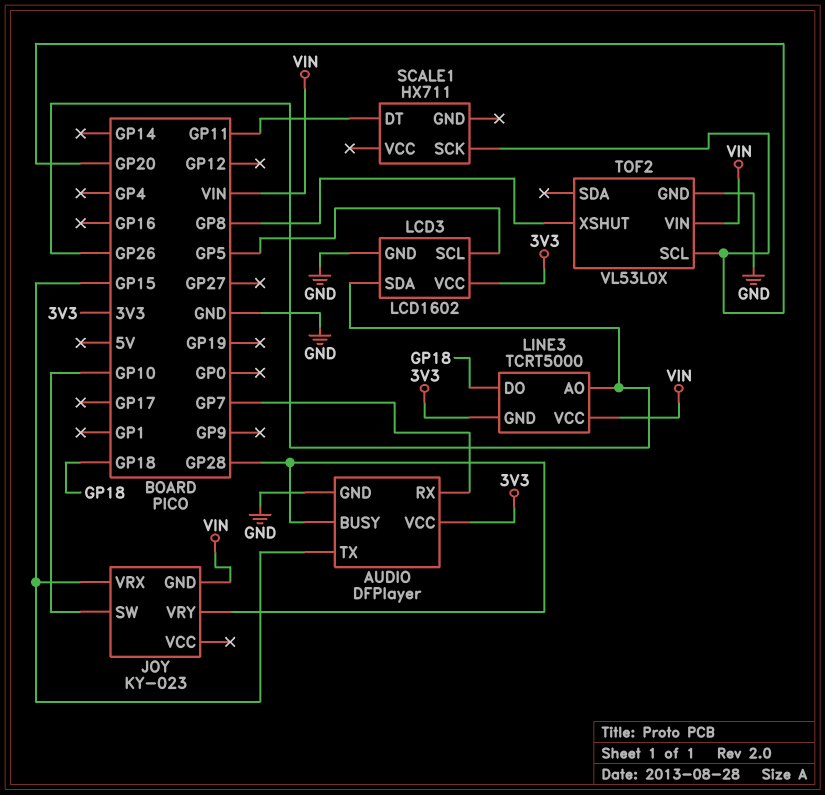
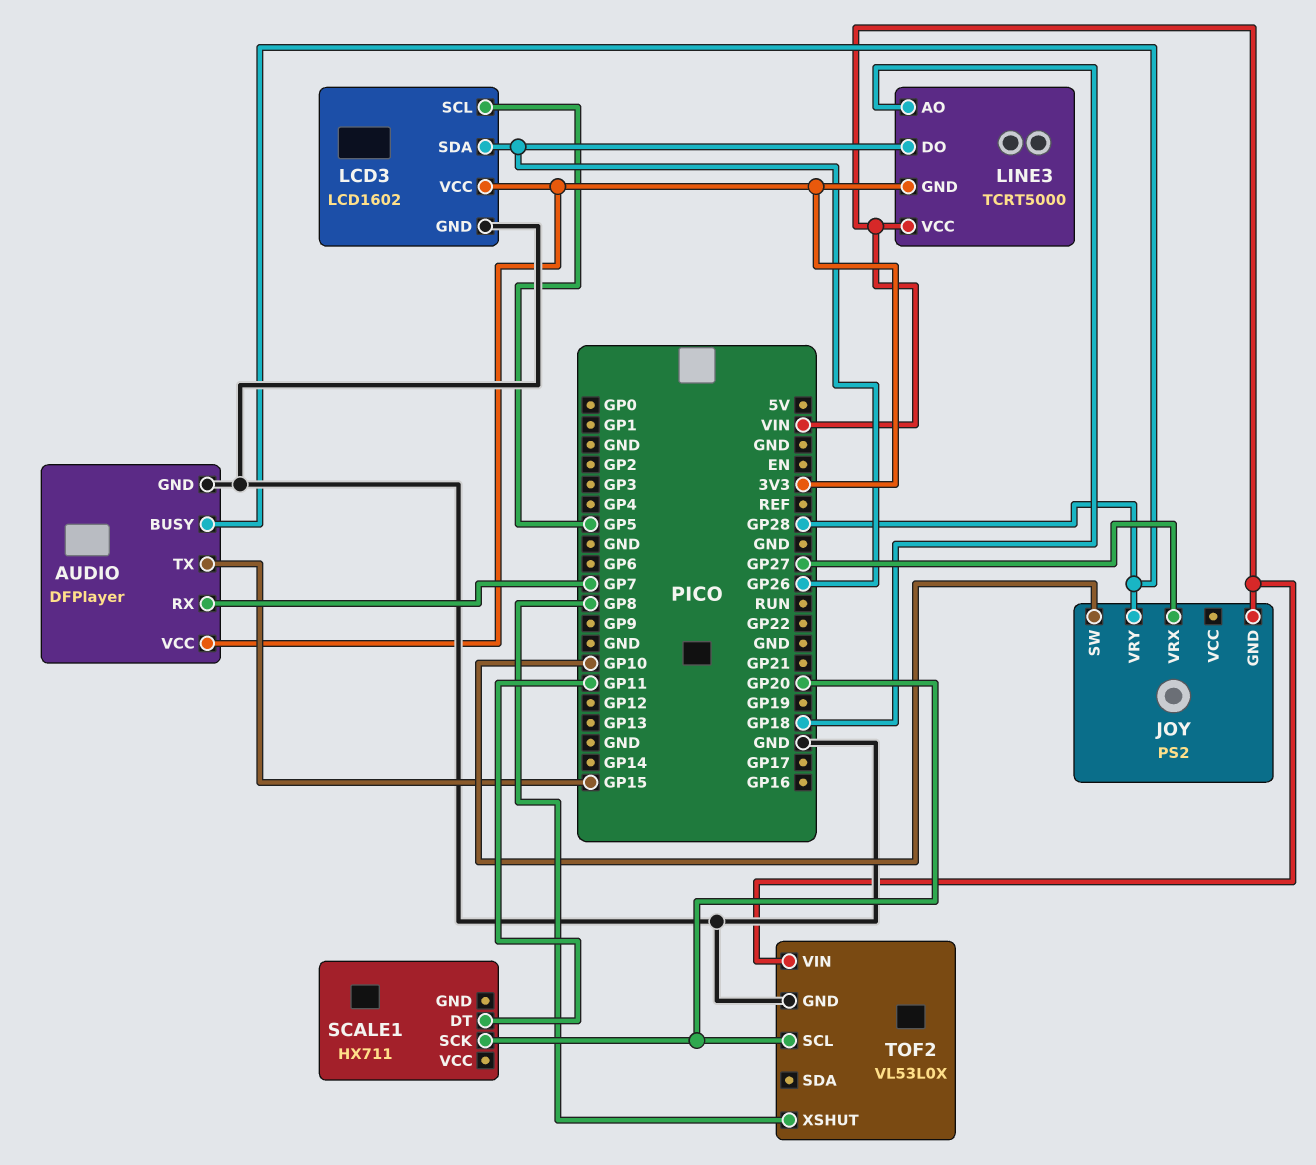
JOY: KY-023 -> PS2
JOY pin VRX: GP15 -> GP27
LINE3 pin AO: GP26 -> GP18
LINE3 pin DO: GP18 -> GP26

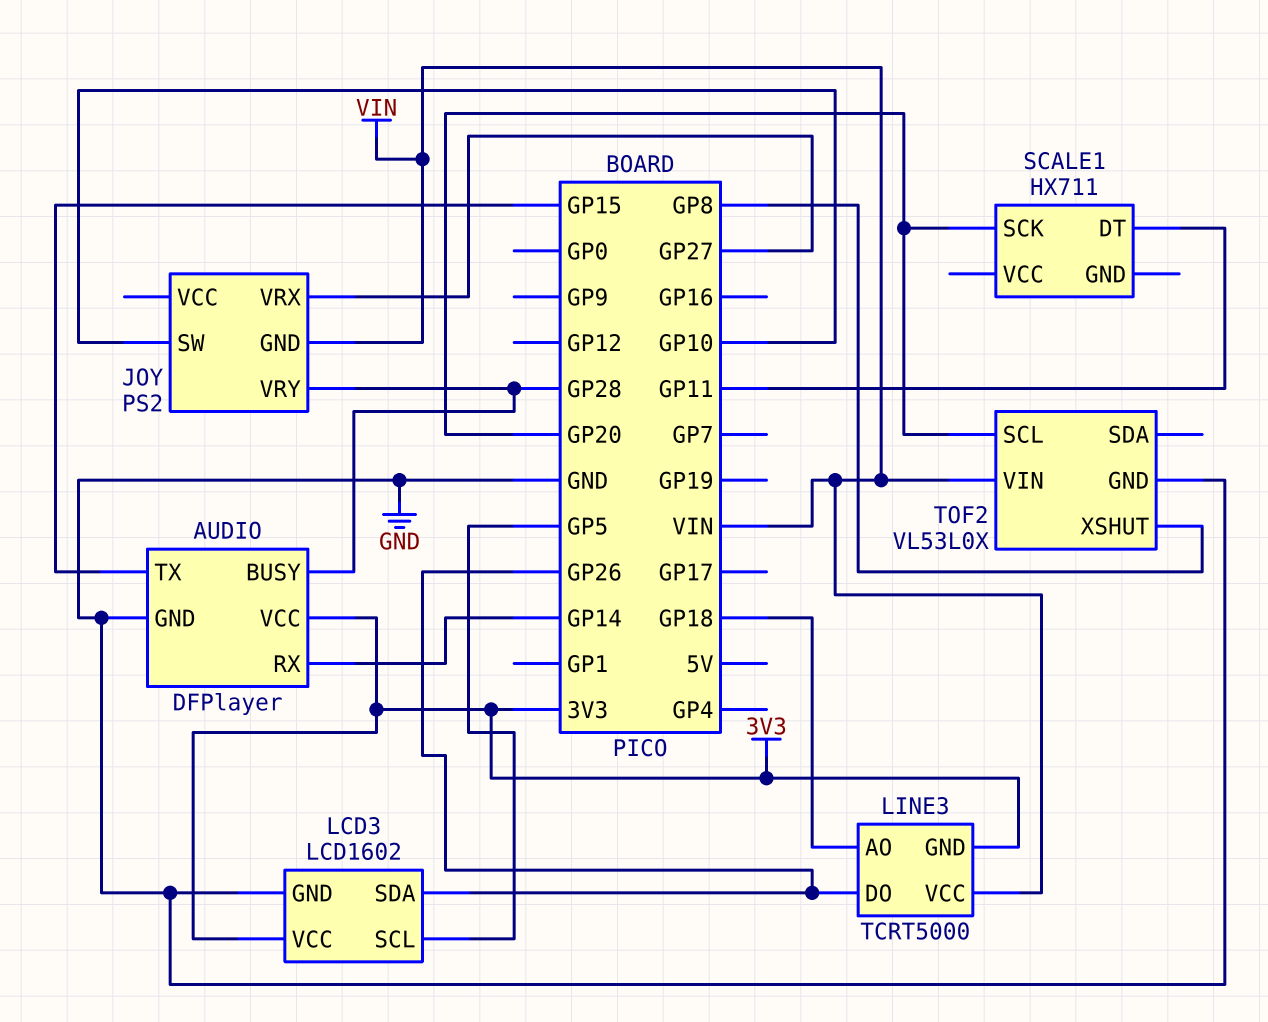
AUDIO pin RX: GP7 -> GP14

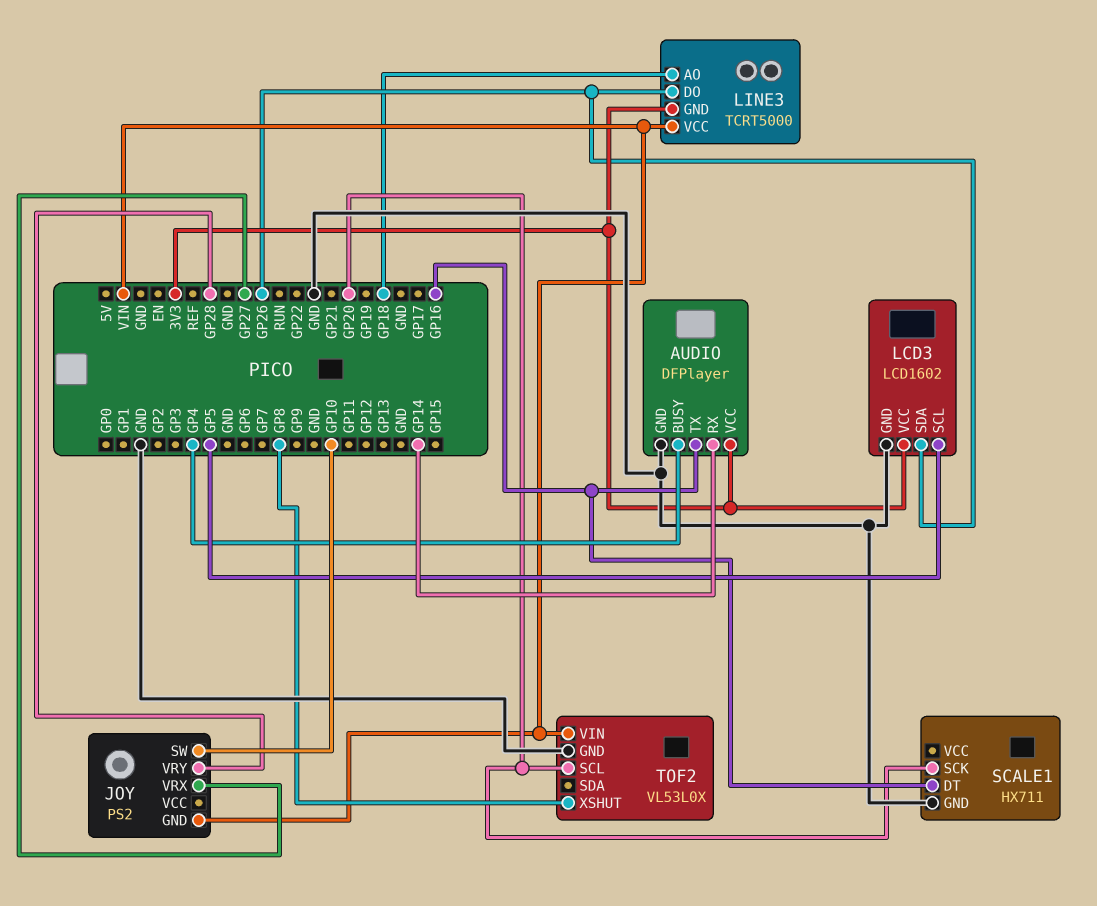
AUDIO pin BUSY: GP28 -> GP4
AUDIO pin TX: GP15 -> GP16
SCALE1 pin DT: GP11 -> GP16
SCALE1 pin GND: none -> GND

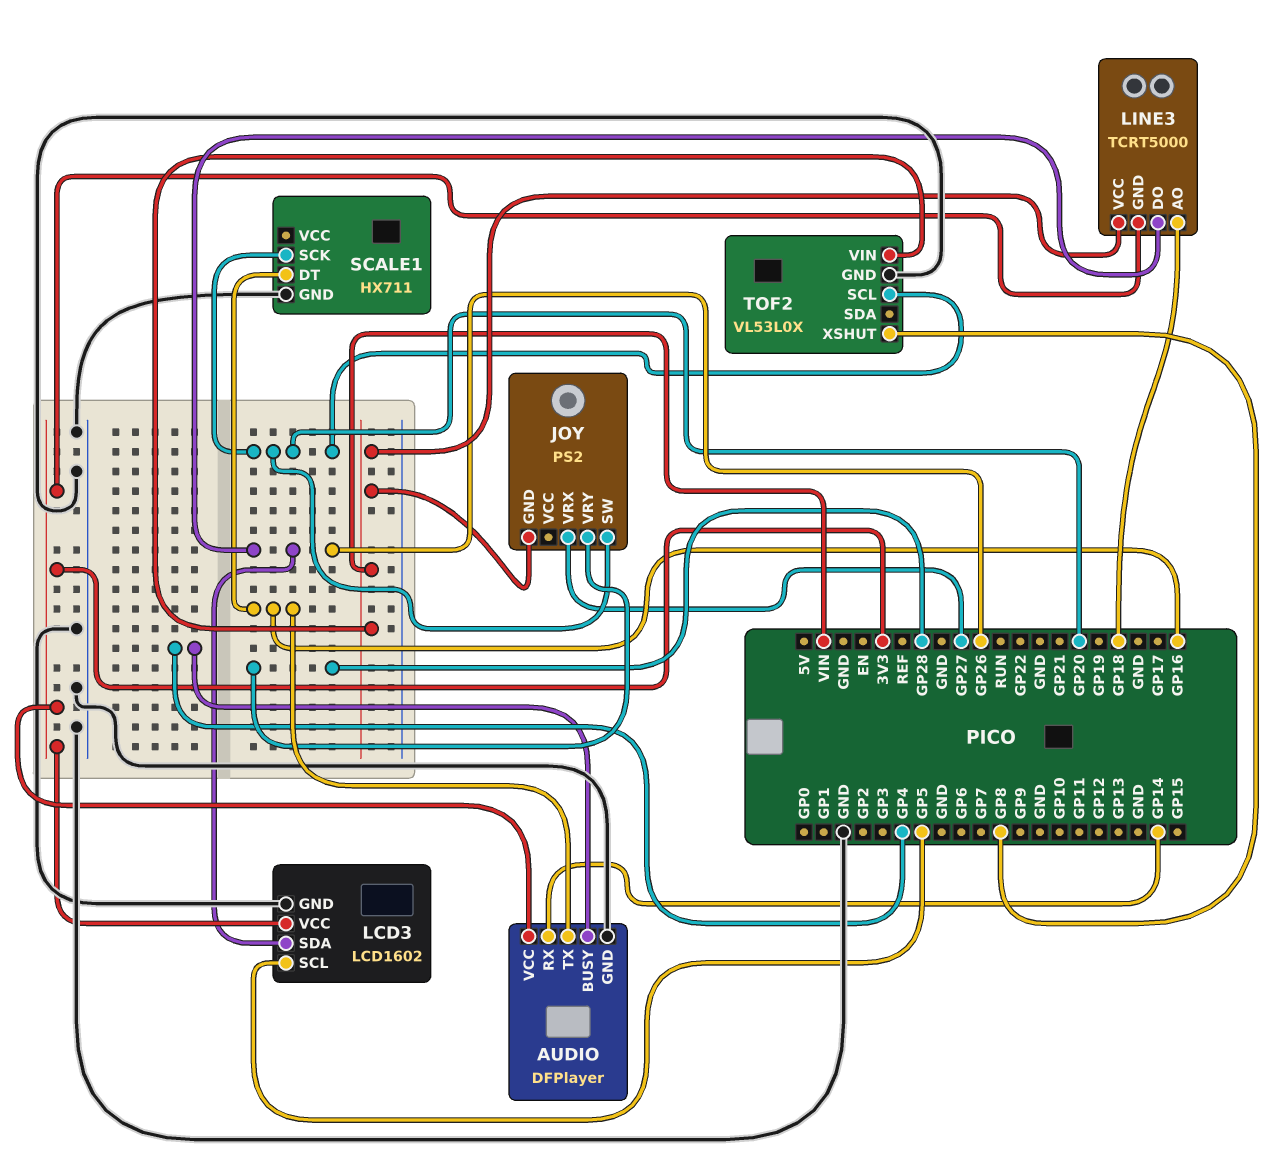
JOY pin SW: GP10 -> GP20

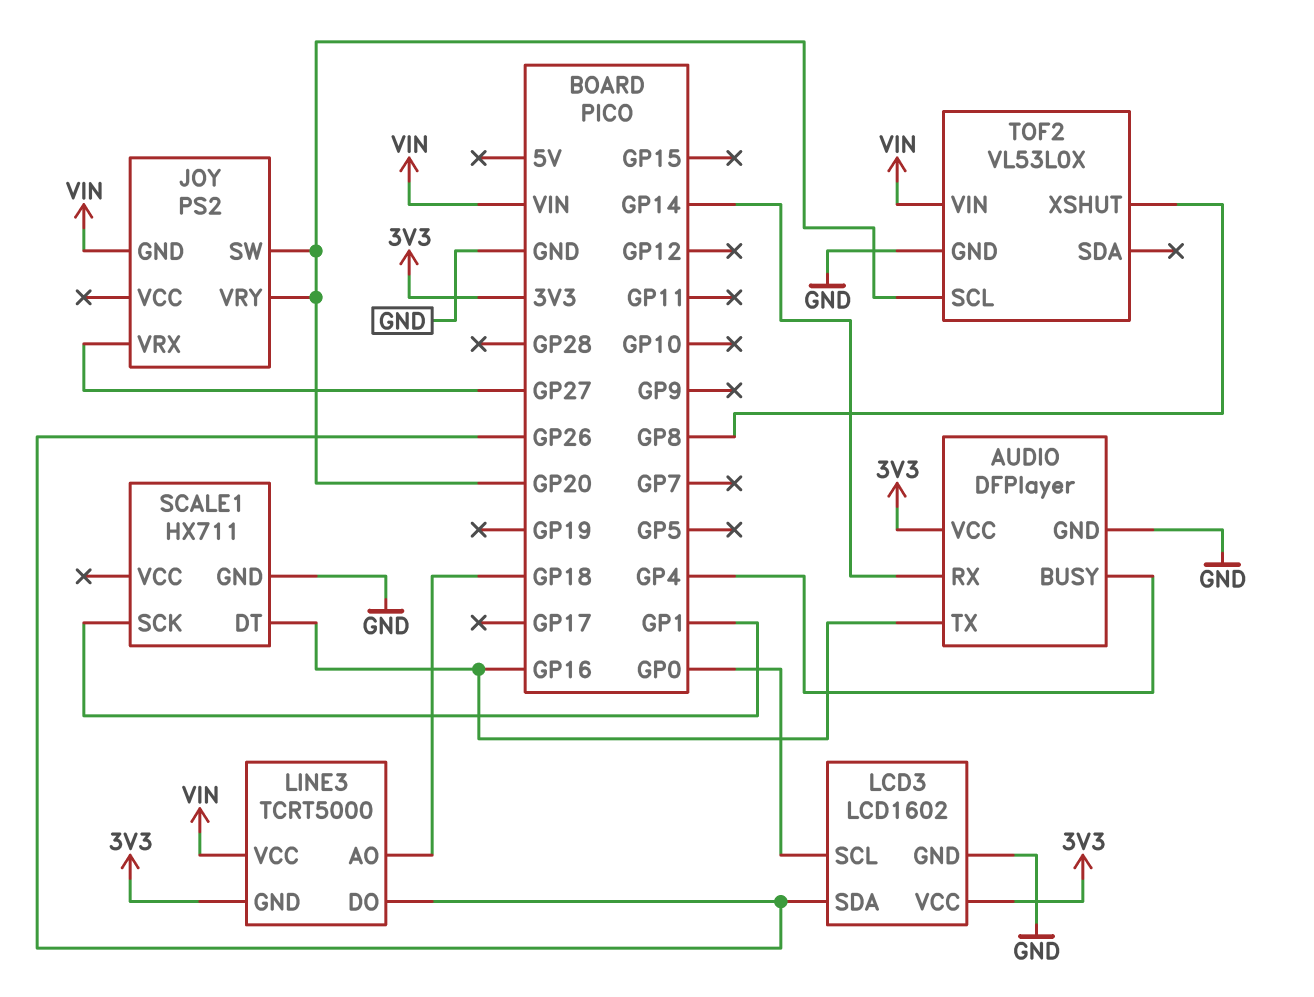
JOY pin VRY: GP28 -> GP20
LCD3 pin SCL: GP5 -> GP0
SCALE1 pin SCK: GP20 -> GP1

